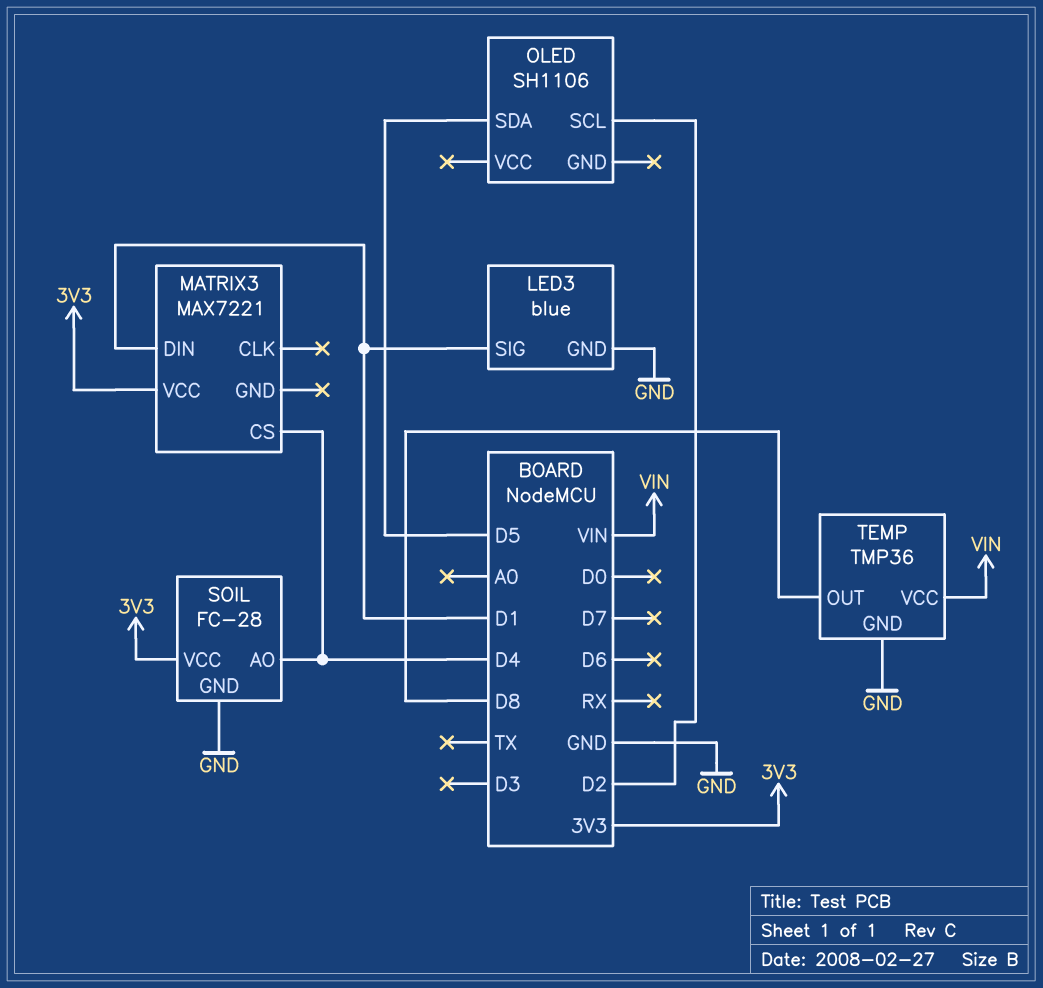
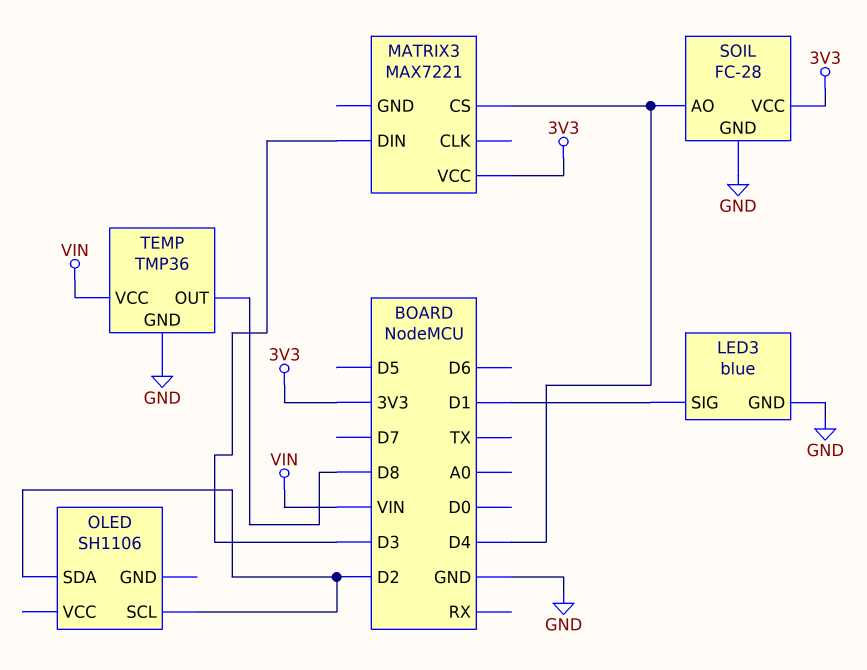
MATRIX3 pin DIN: D1 -> D3
OLED pin SDA: D5 -> D2

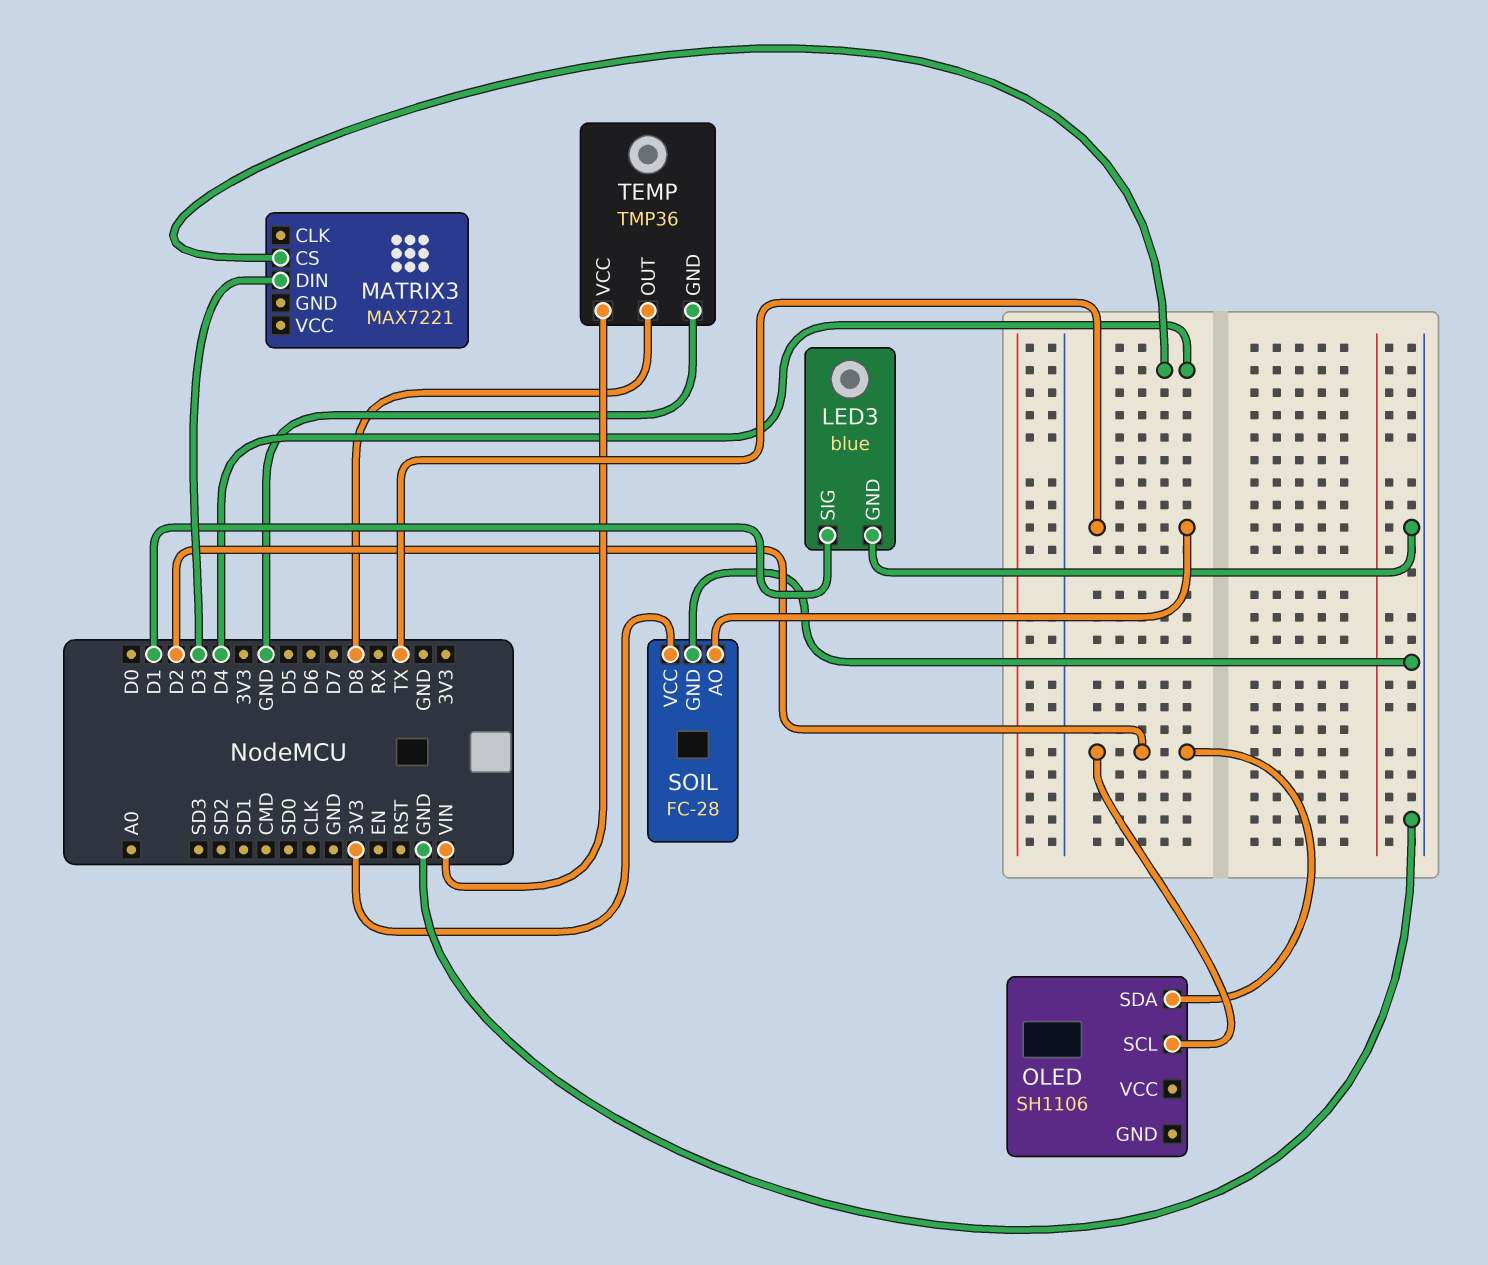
MATRIX3 pin VCC: 3V3 -> none
SOIL pin AO: D4 -> TX

